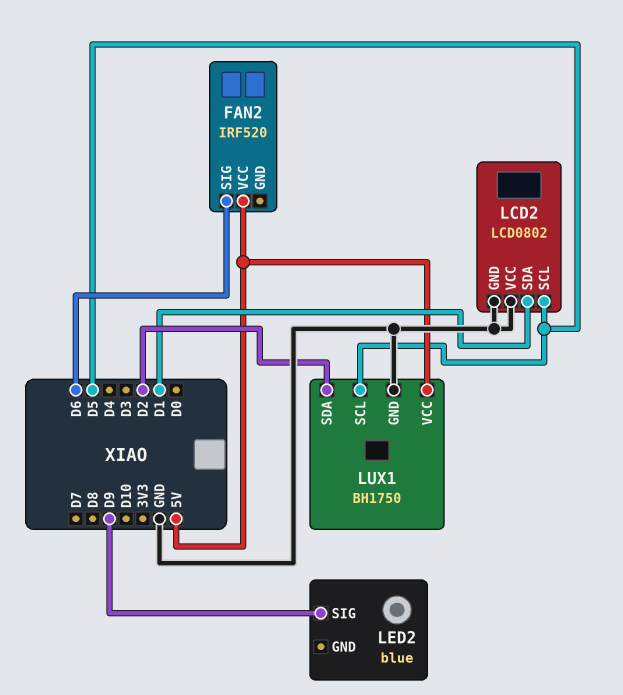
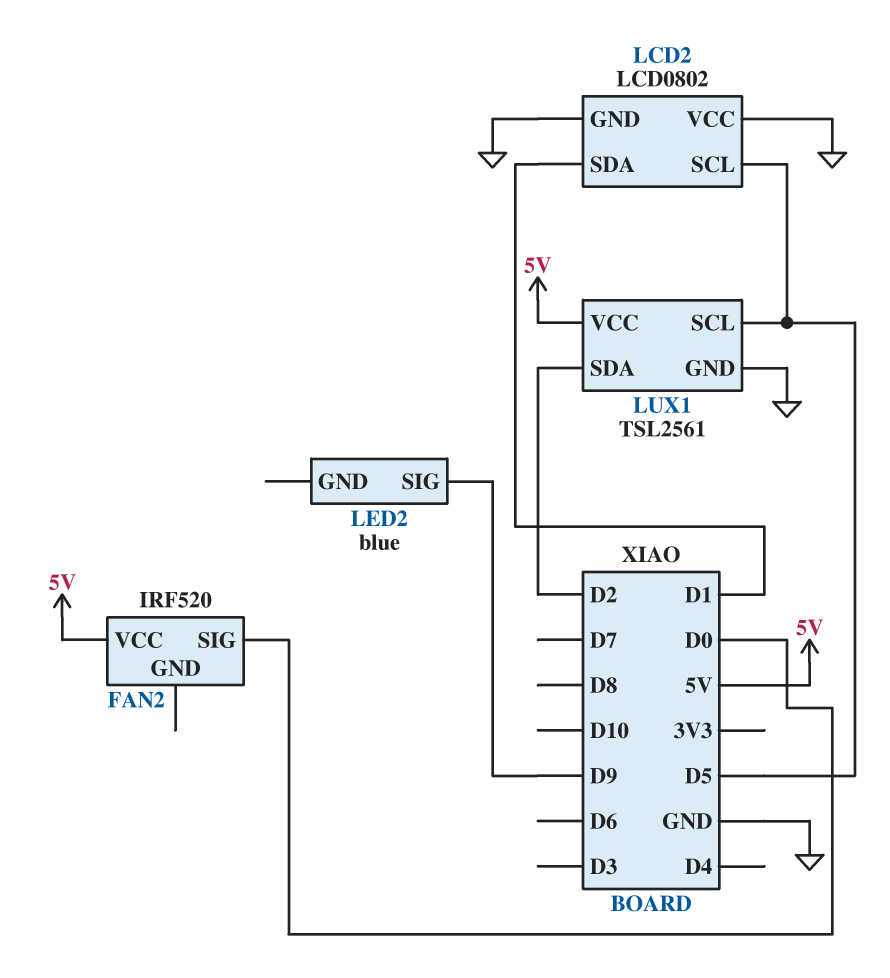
FAN2 pin SIG: D6 -> D0
LUX1: BH1750 -> TSL2561

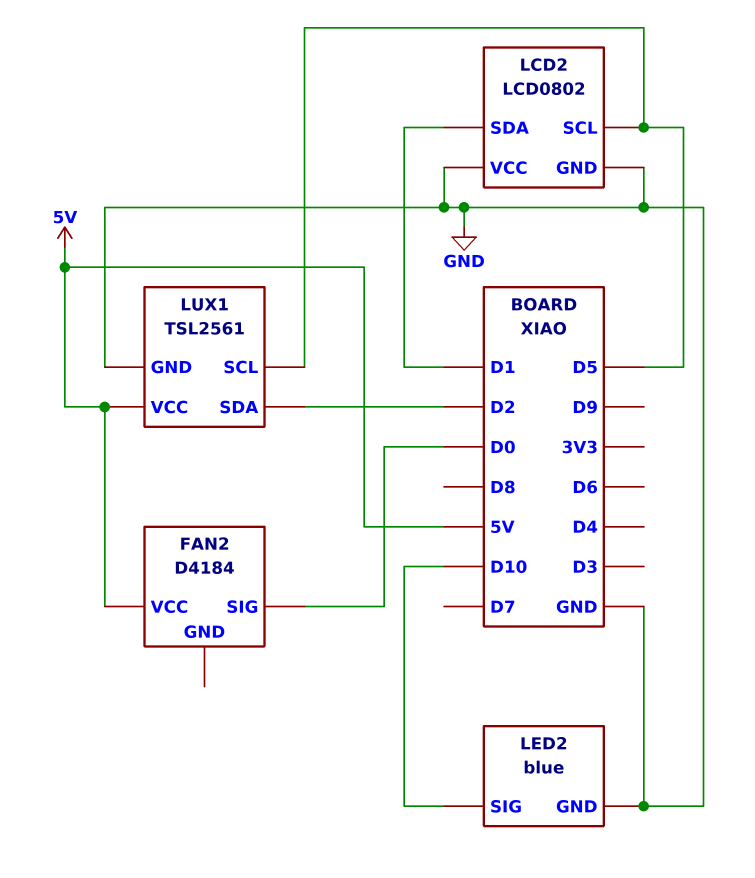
FAN2: IRF520 -> D4184
LED2 pin GND: none -> GND
LED2 pin SIG: D9 -> D10

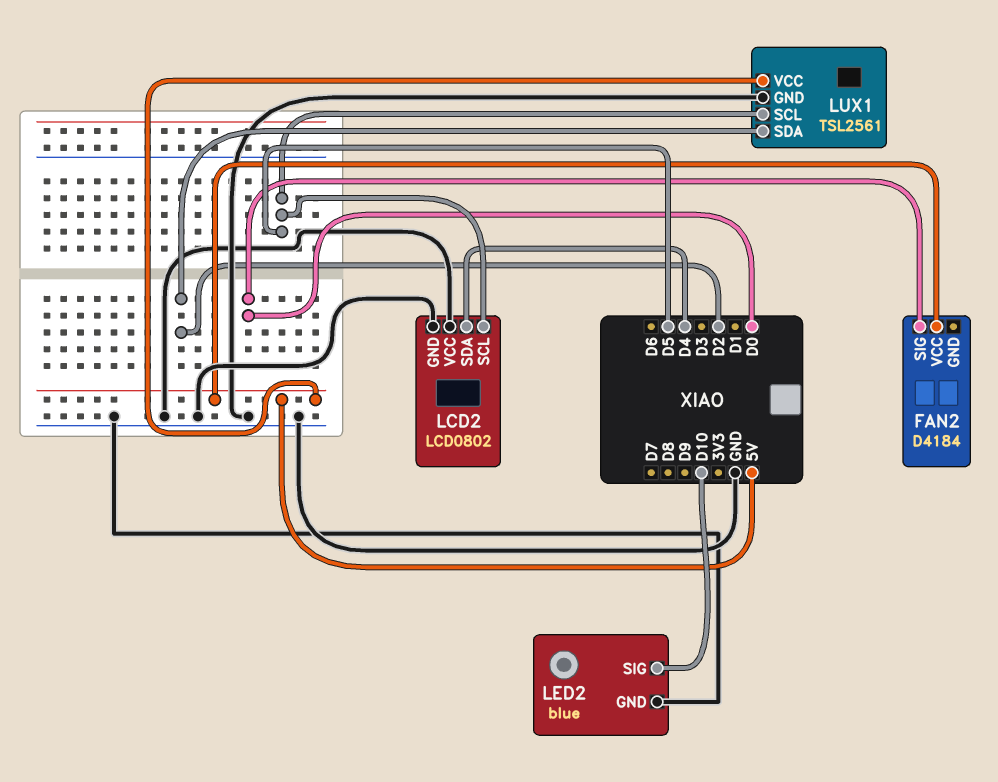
LCD2 pin SDA: D1 -> D4

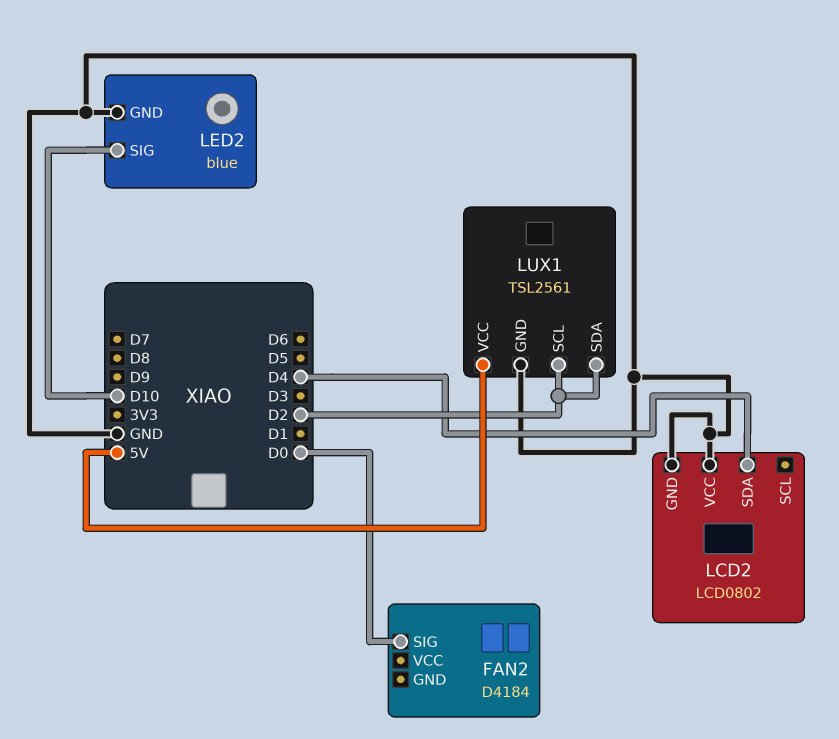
FAN2 pin VCC: 5V -> none
LCD2 pin SCL: D5 -> none
LUX1 pin SCL: D5 -> D2

